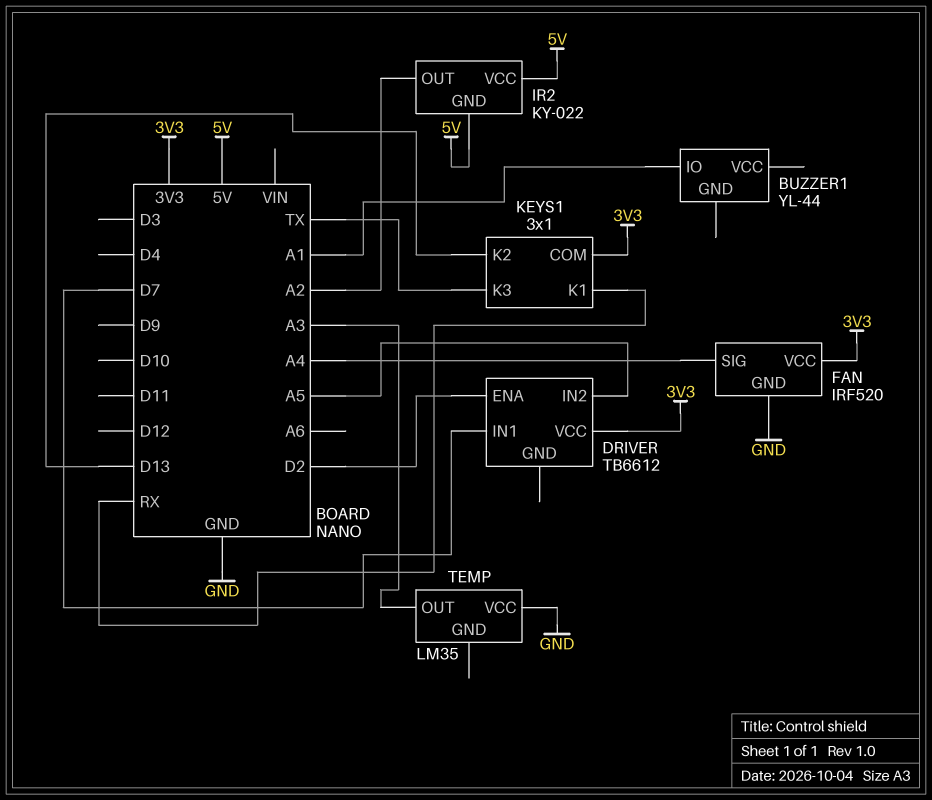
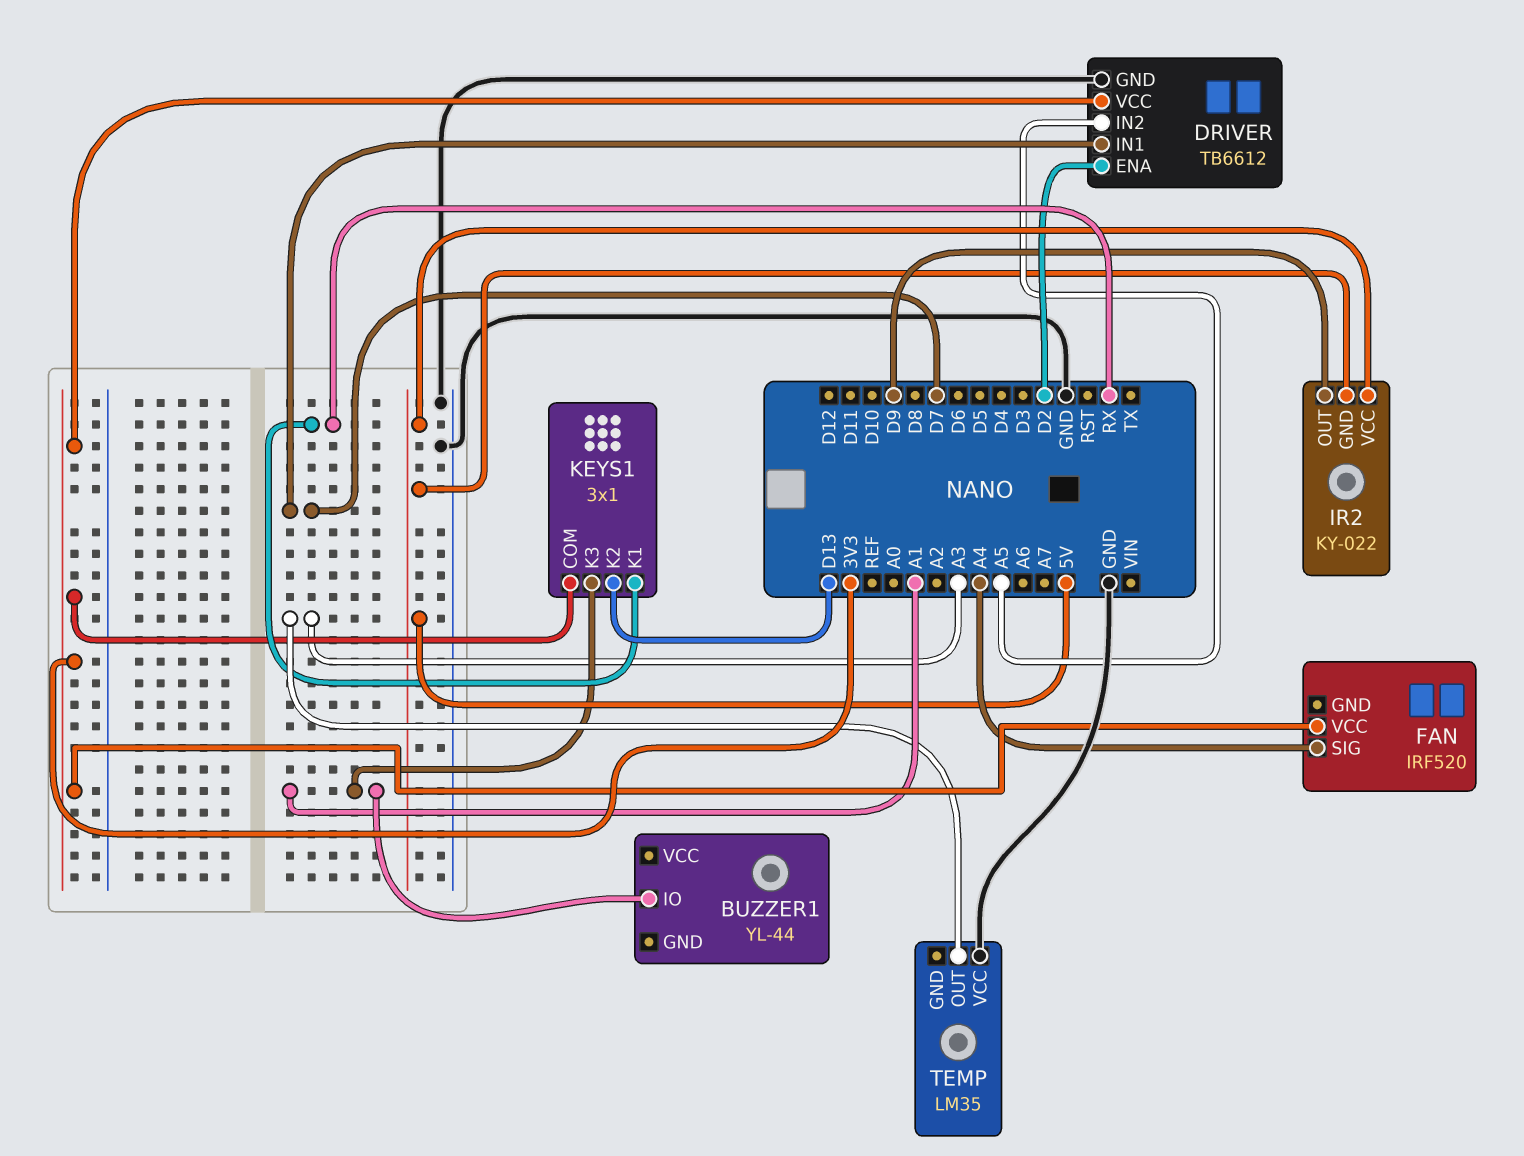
DRIVER pin GND: none -> GND
FAN pin GND: GND -> none
IR2 pin OUT: A2 -> D9
KEYS1 pin K3: TX -> A1

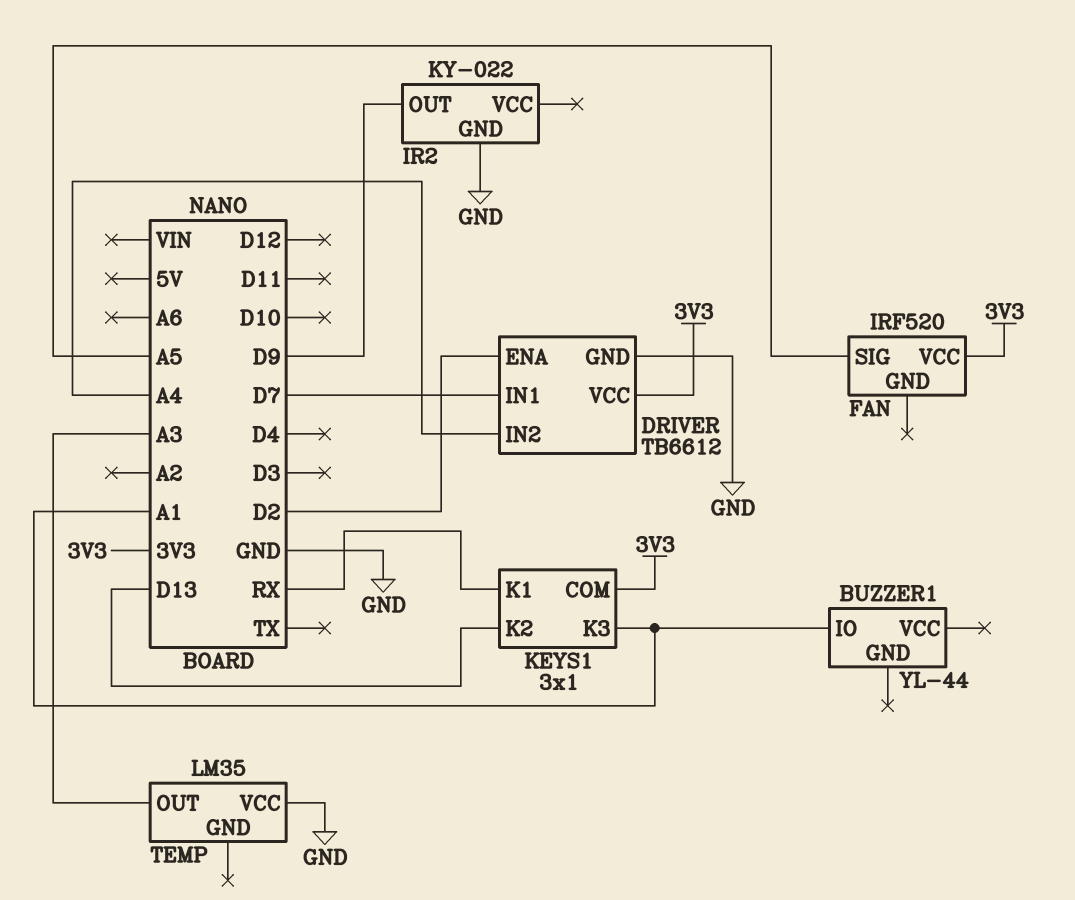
DRIVER pin IN2: A5 -> A4
FAN pin SIG: A4 -> A5
IR2 pin GND: 5V -> GND
IR2 pin VCC: 5V -> none

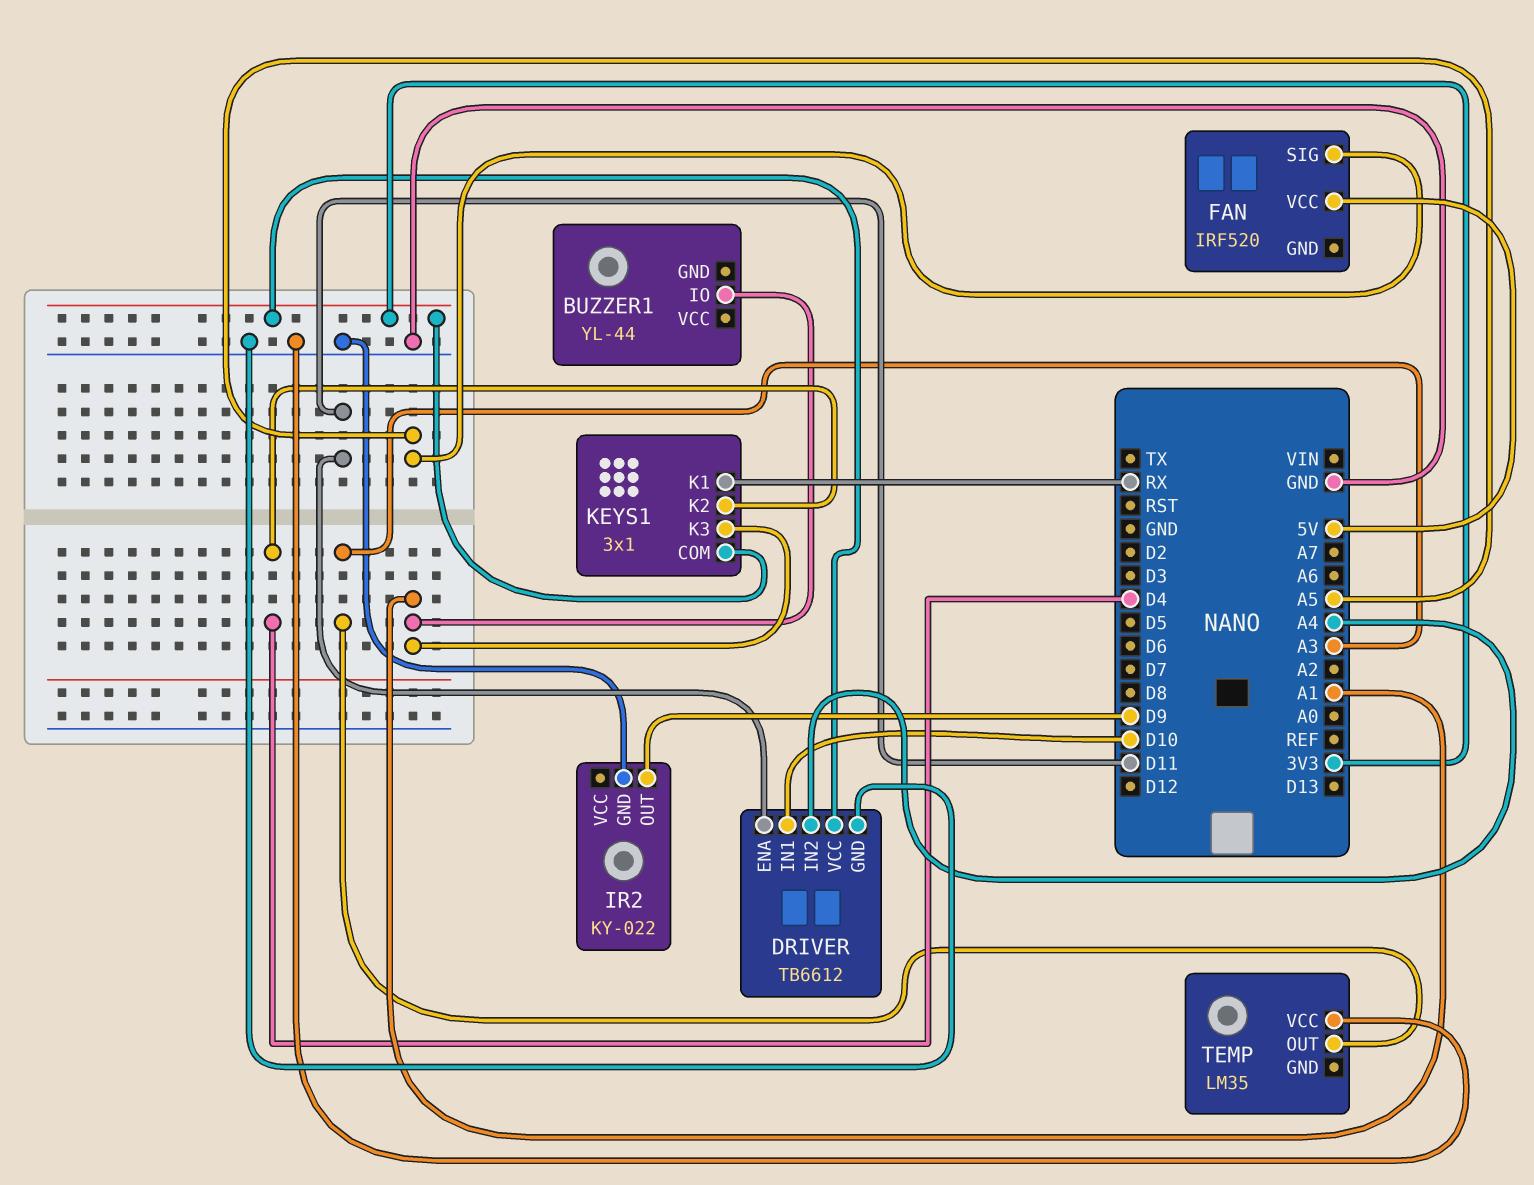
DRIVER pin ENA: D2 -> D11
DRIVER pin IN1: D7 -> D10
FAN pin VCC: 3V3 -> 5V
KEYS1 pin K2: D13 -> D4

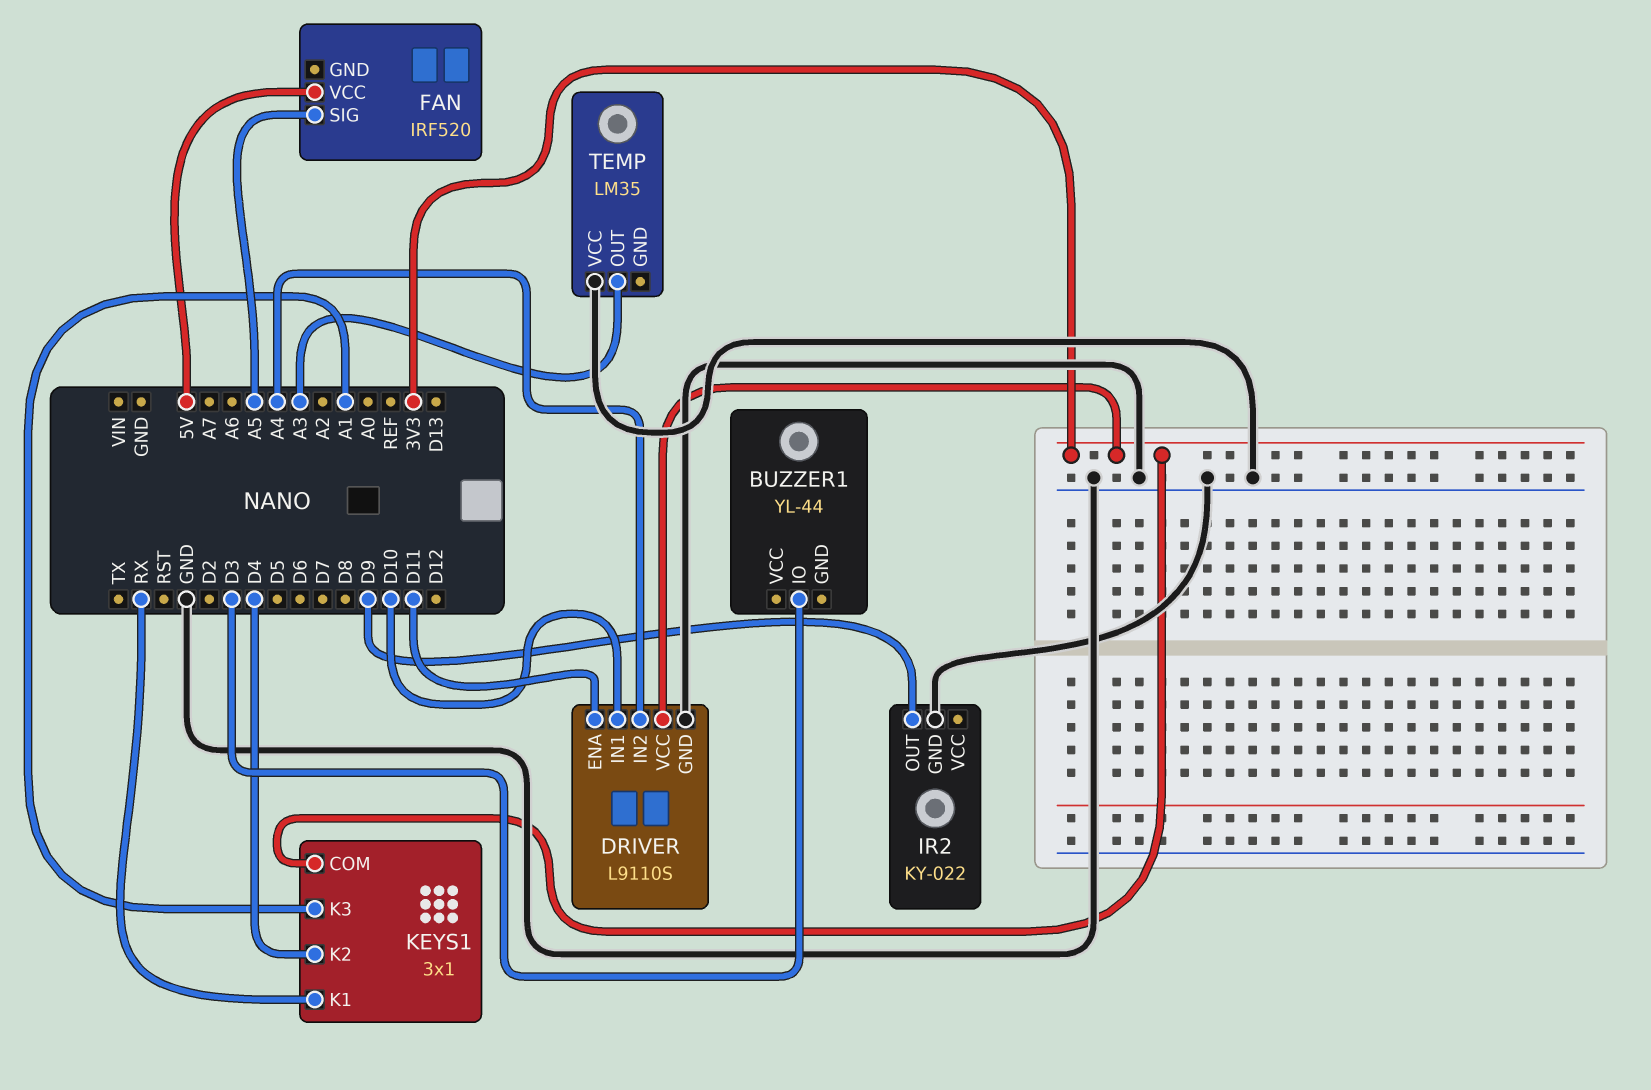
BUZZER1 pin IO: A1 -> D3
DRIVER: TB6612 -> L9110S

